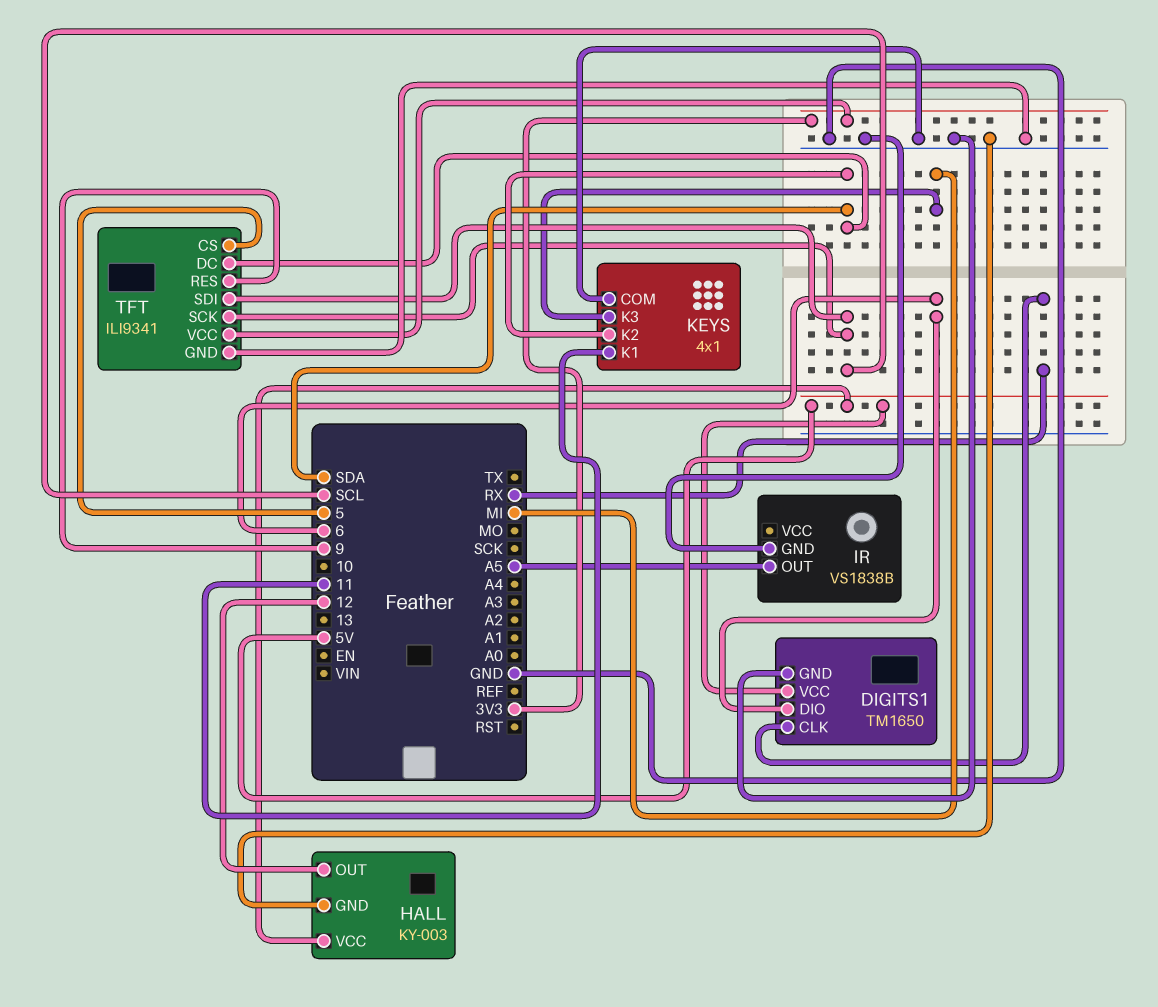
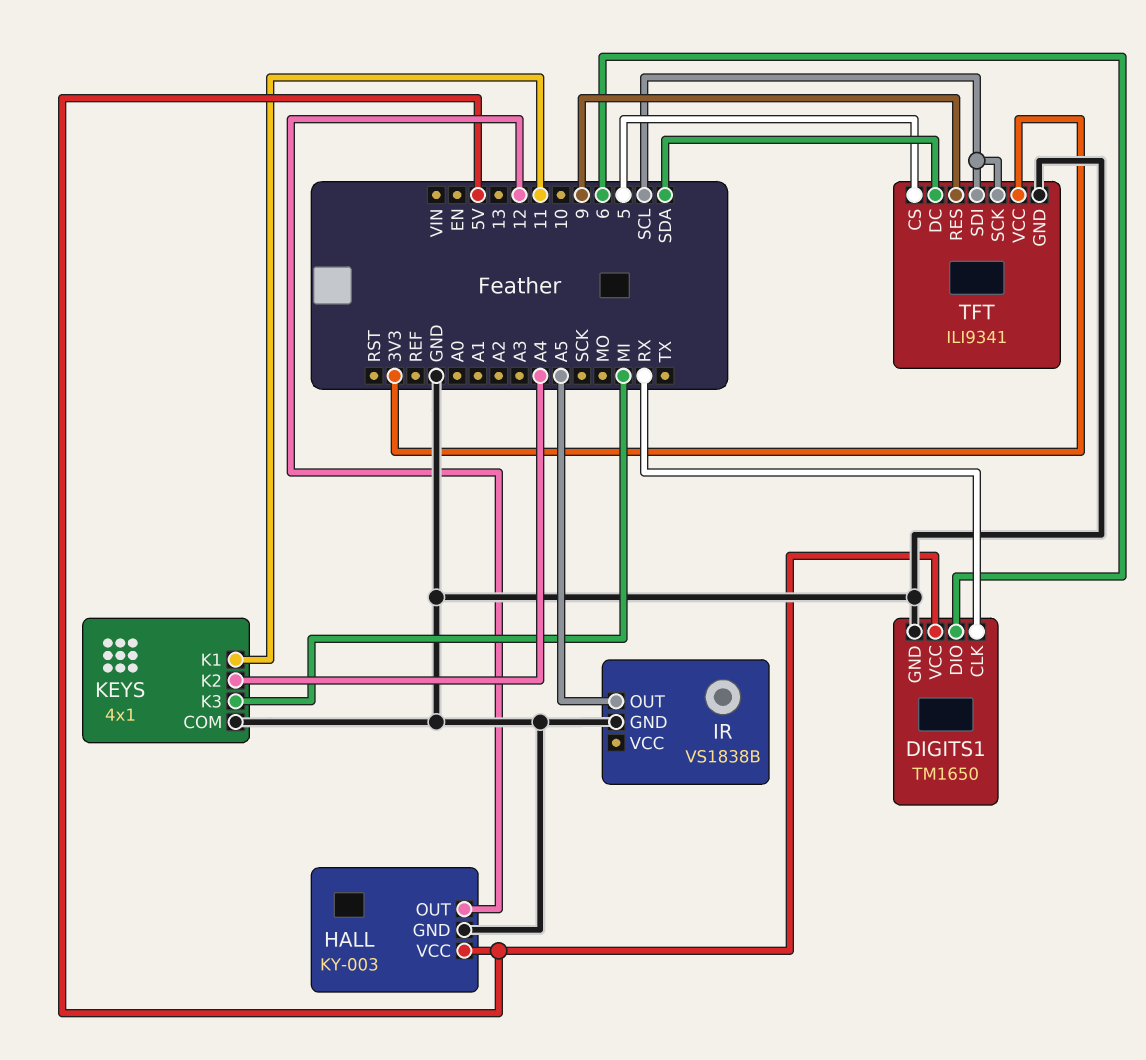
KEYS pin K2: SDA -> A4

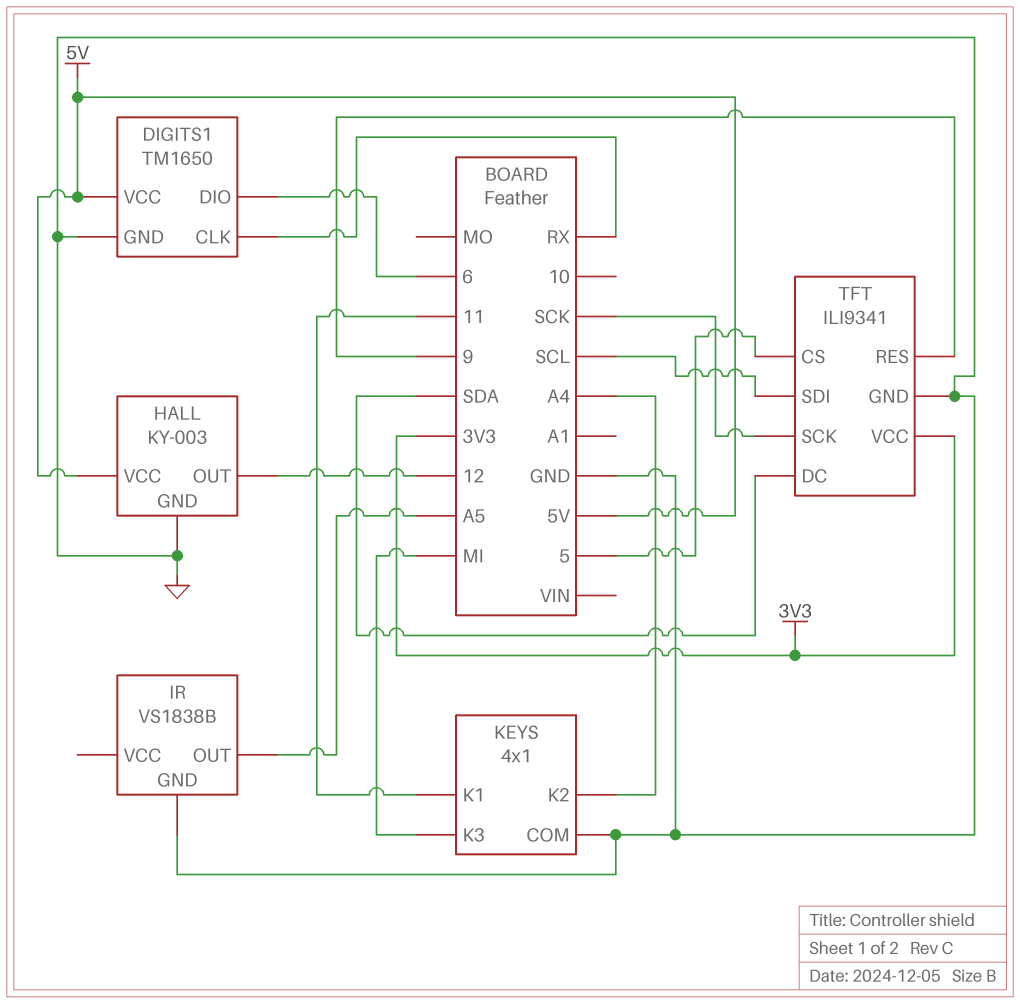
TFT pin SCK: SCL -> SCK

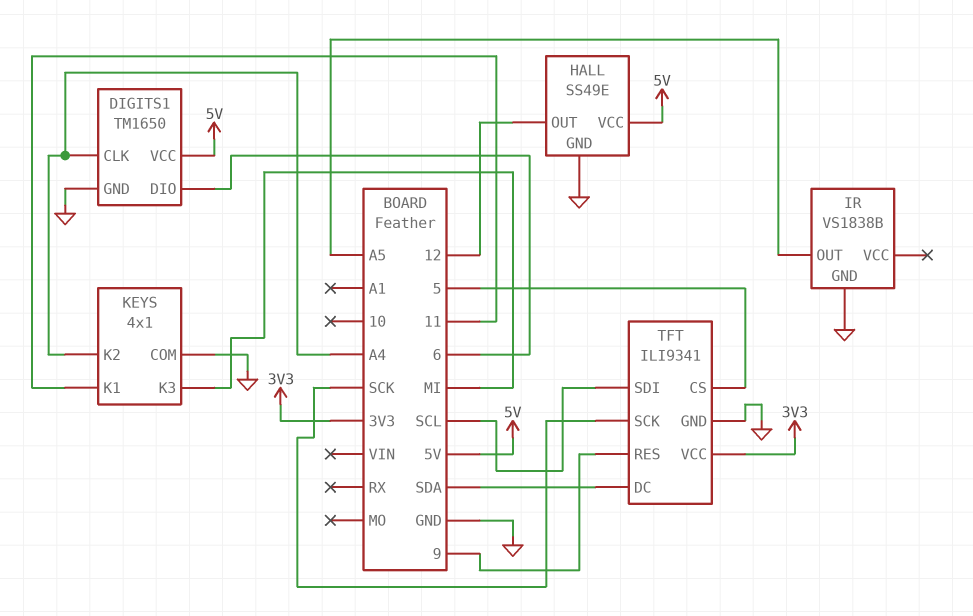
DIGITS1 pin CLK: RX -> A4
HALL: KY-003 -> SS49E

